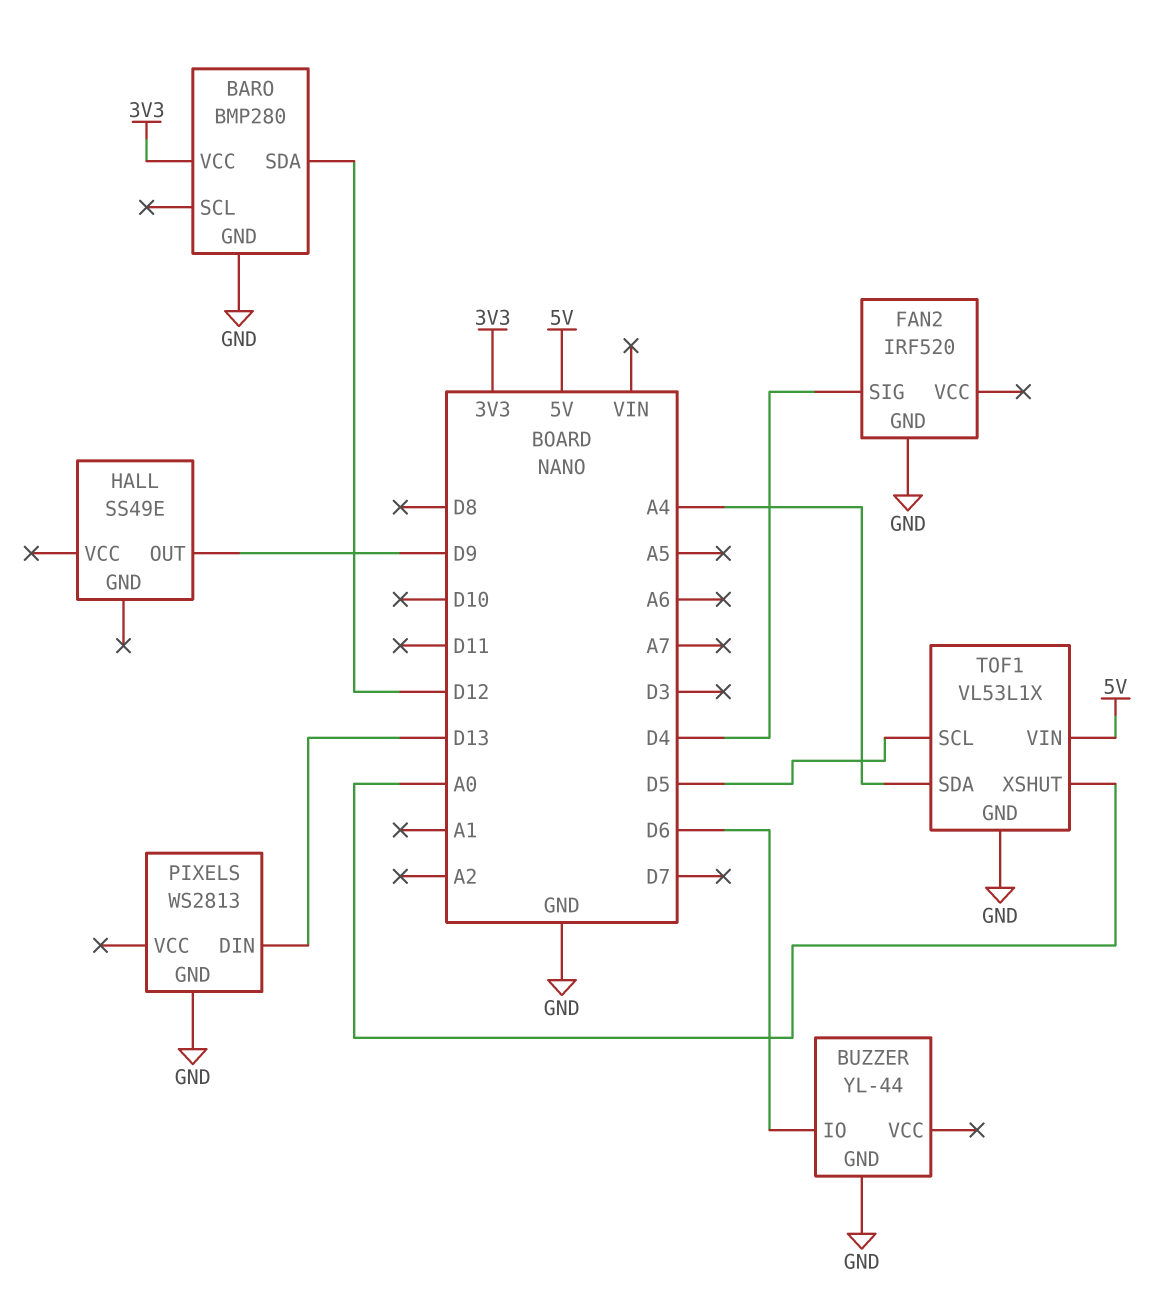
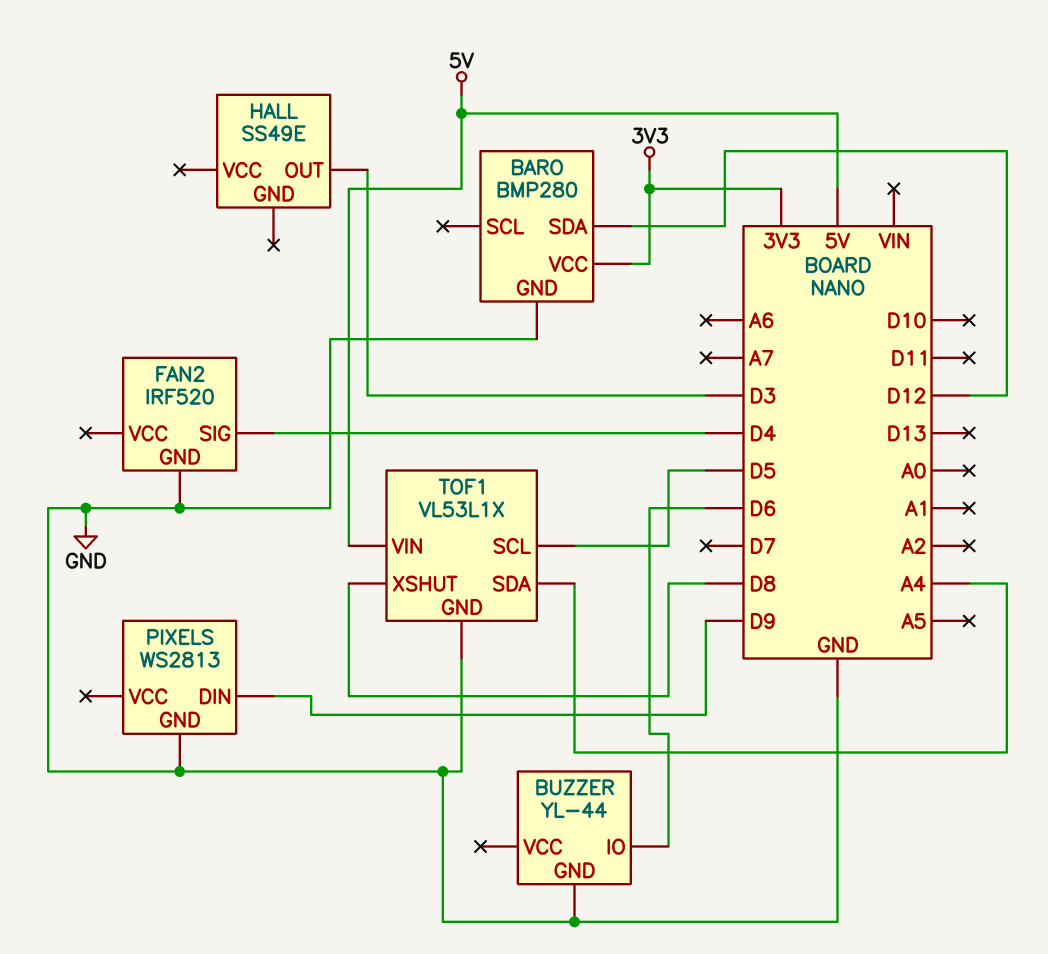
HALL pin OUT: D9 -> D3
PIXELS pin DIN: D13 -> D9
TOF1 pin XSHUT: A0 -> D8

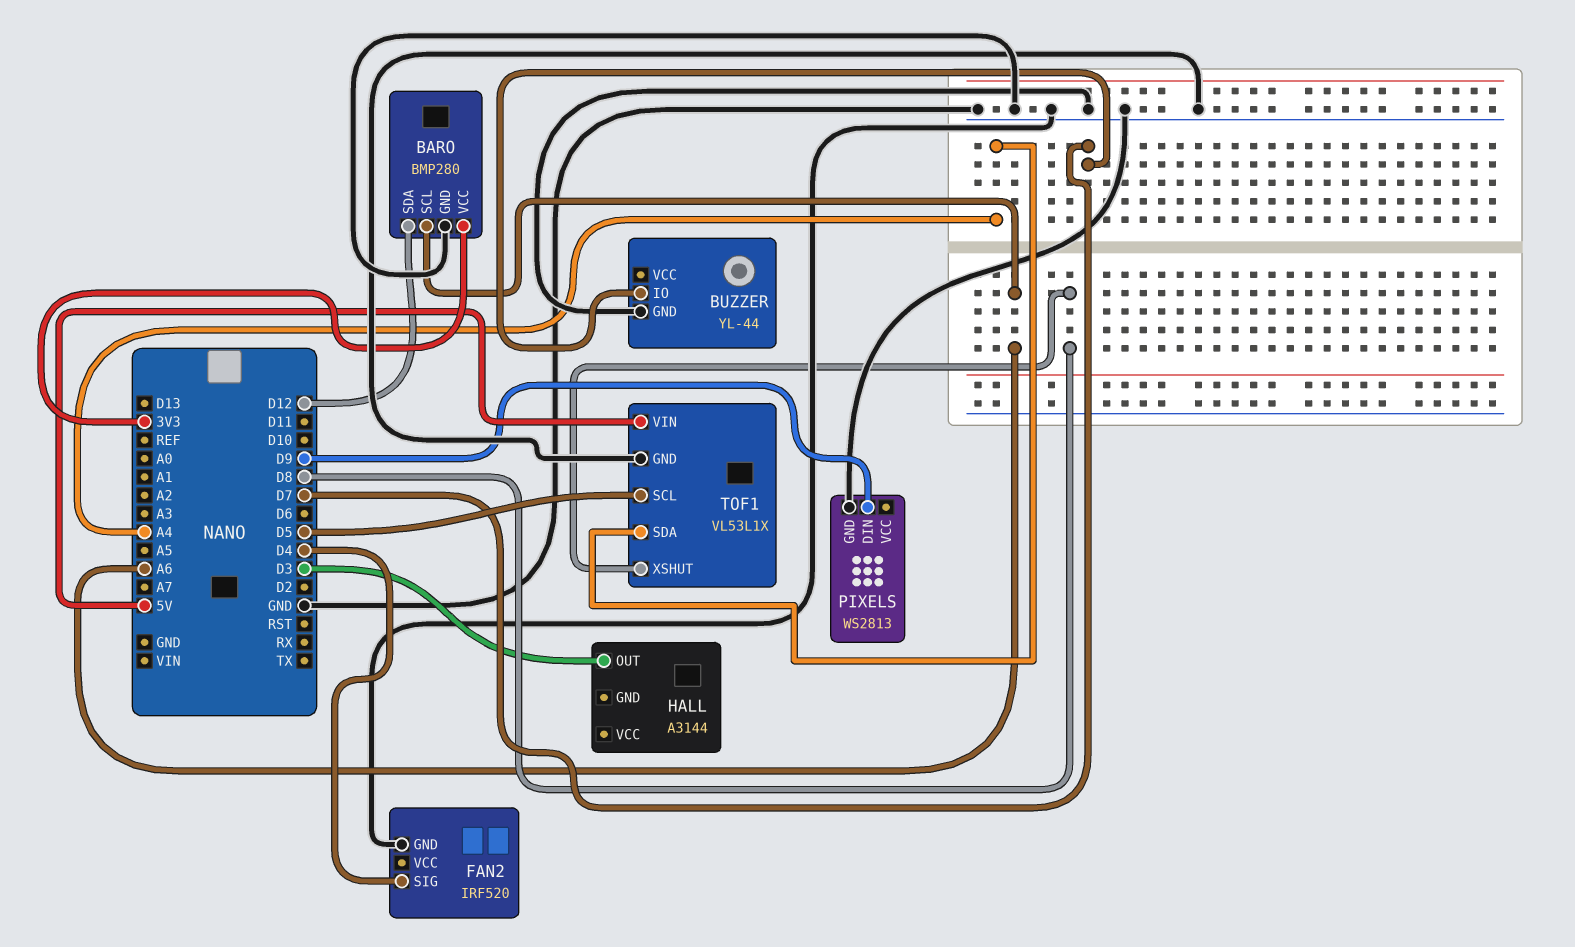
BARO pin SCL: none -> A6
BUZZER pin IO: D6 -> D7
HALL: SS49E -> A3144

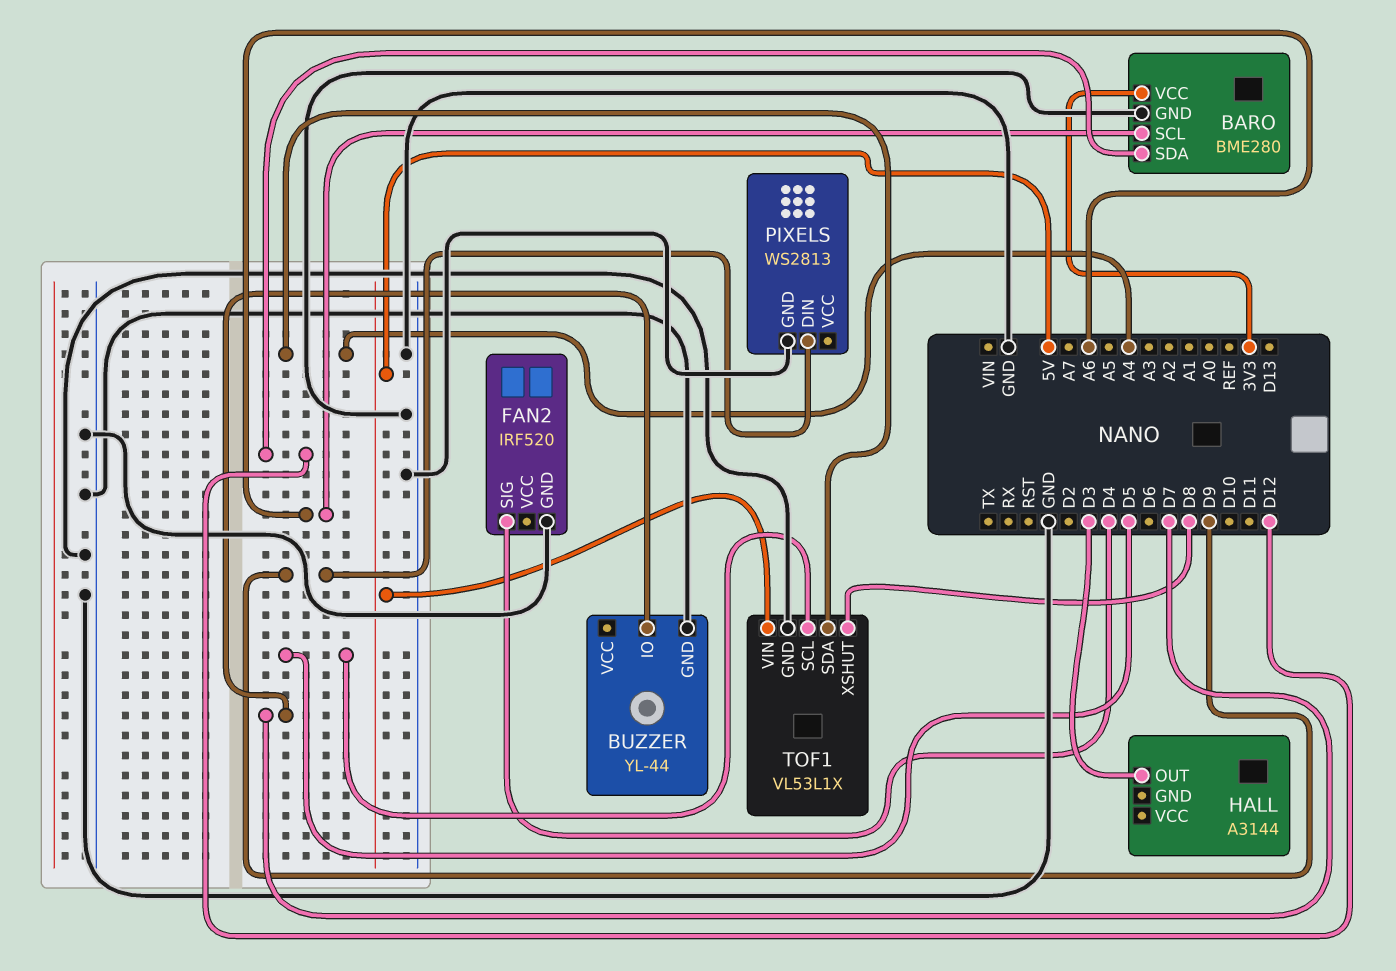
BARO: BMP280 -> BME280

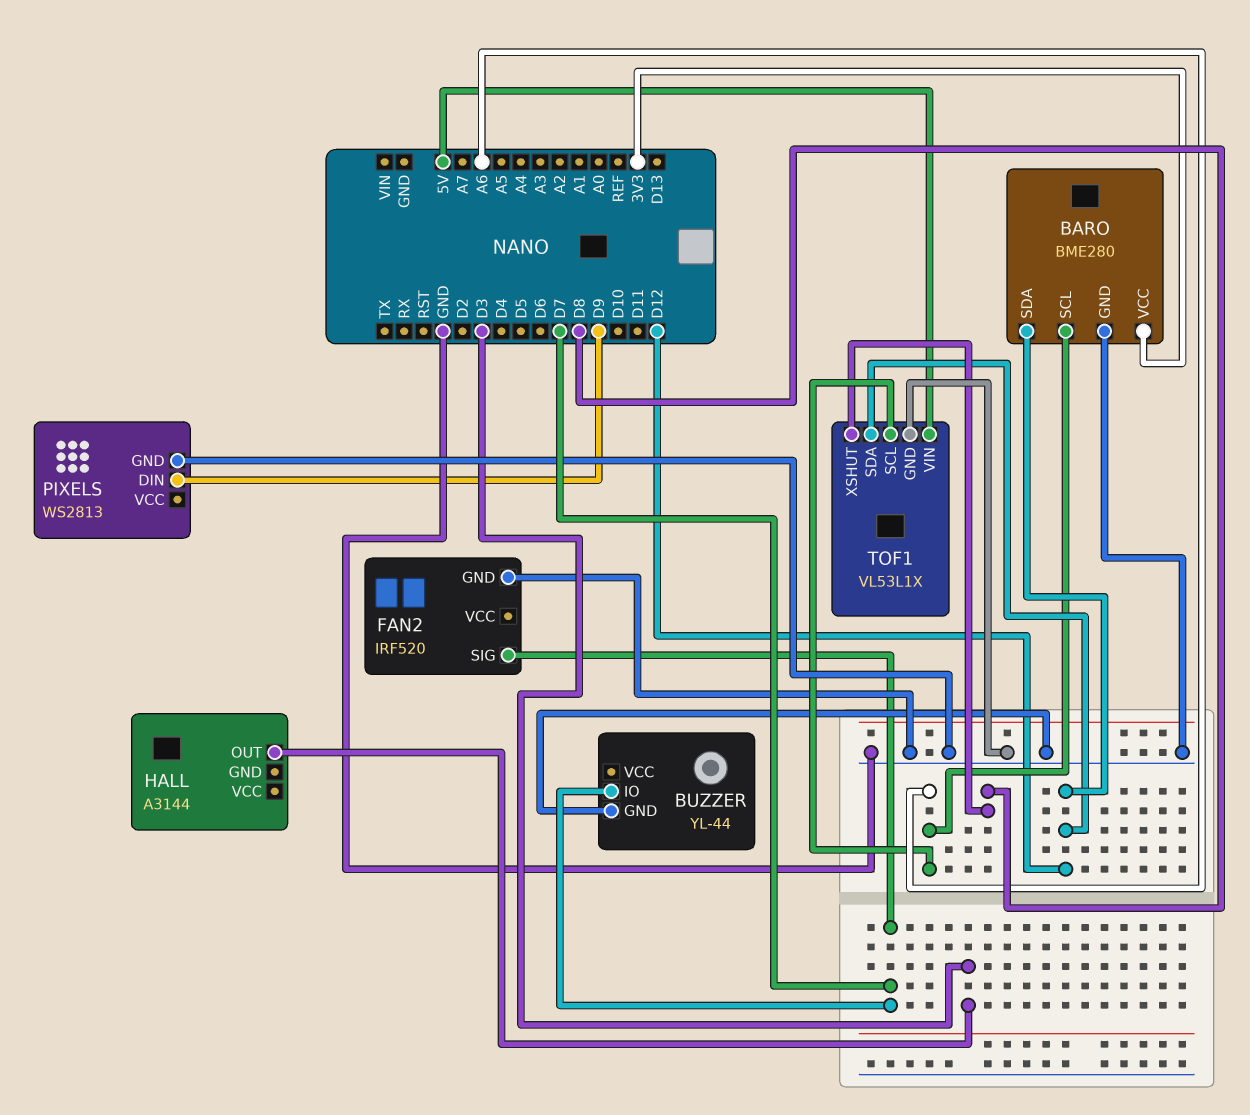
FAN2 pin SIG: D4 -> D7
TOF1 pin SCL: D5 -> A6
TOF1 pin SDA: A4 -> D12

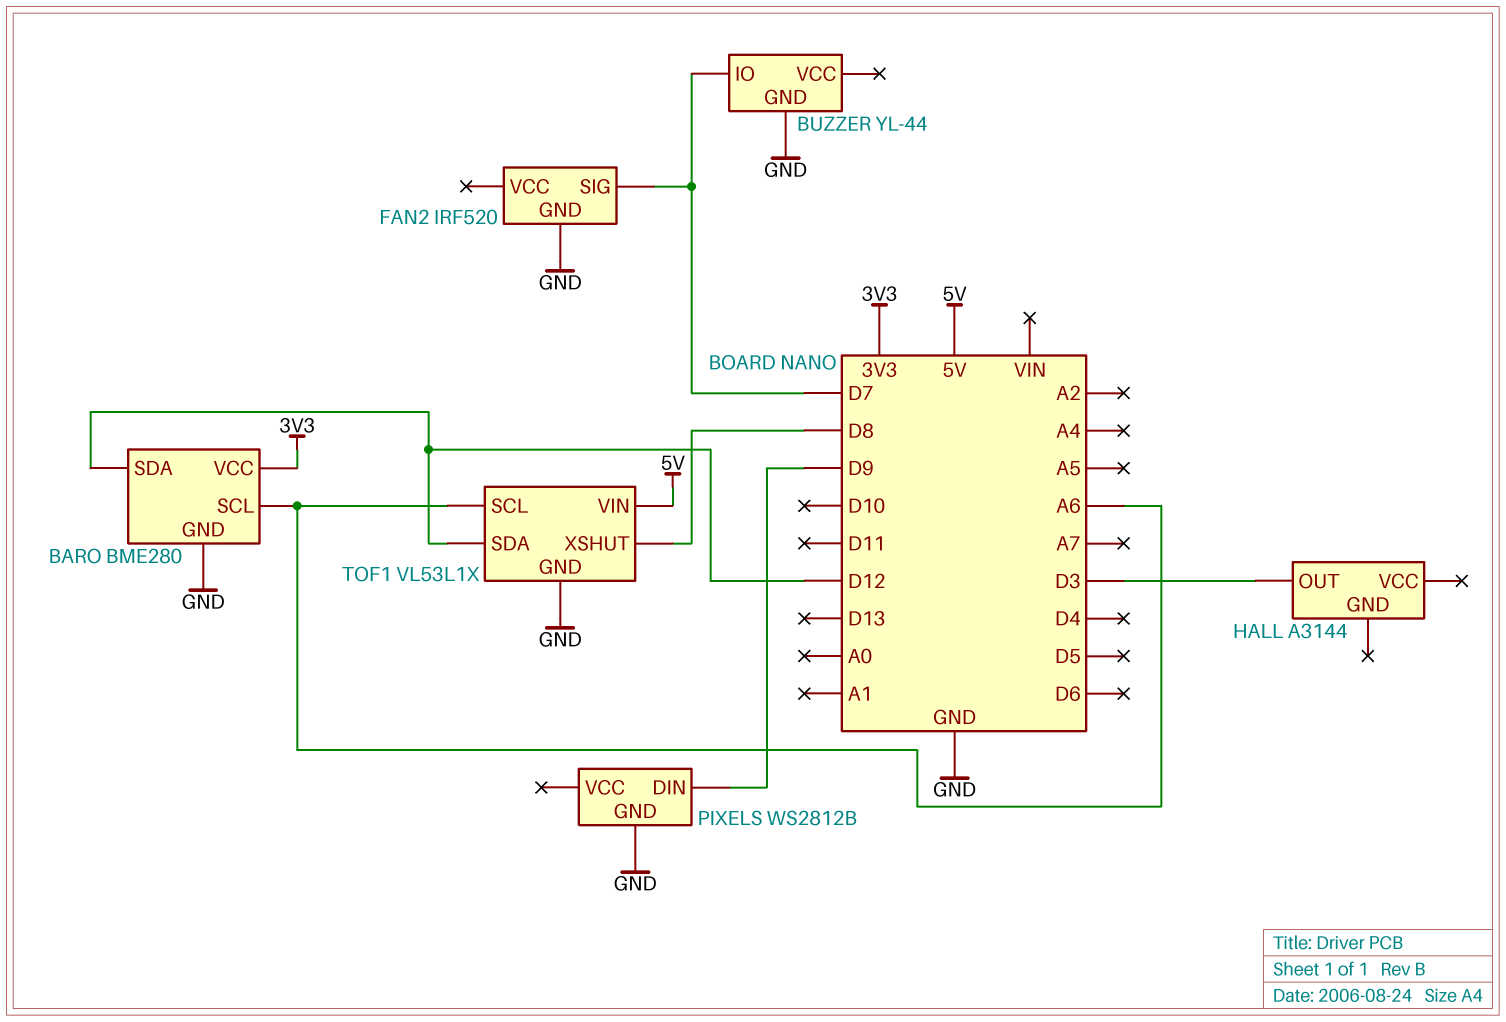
PIXELS: WS2813 -> WS2812B

